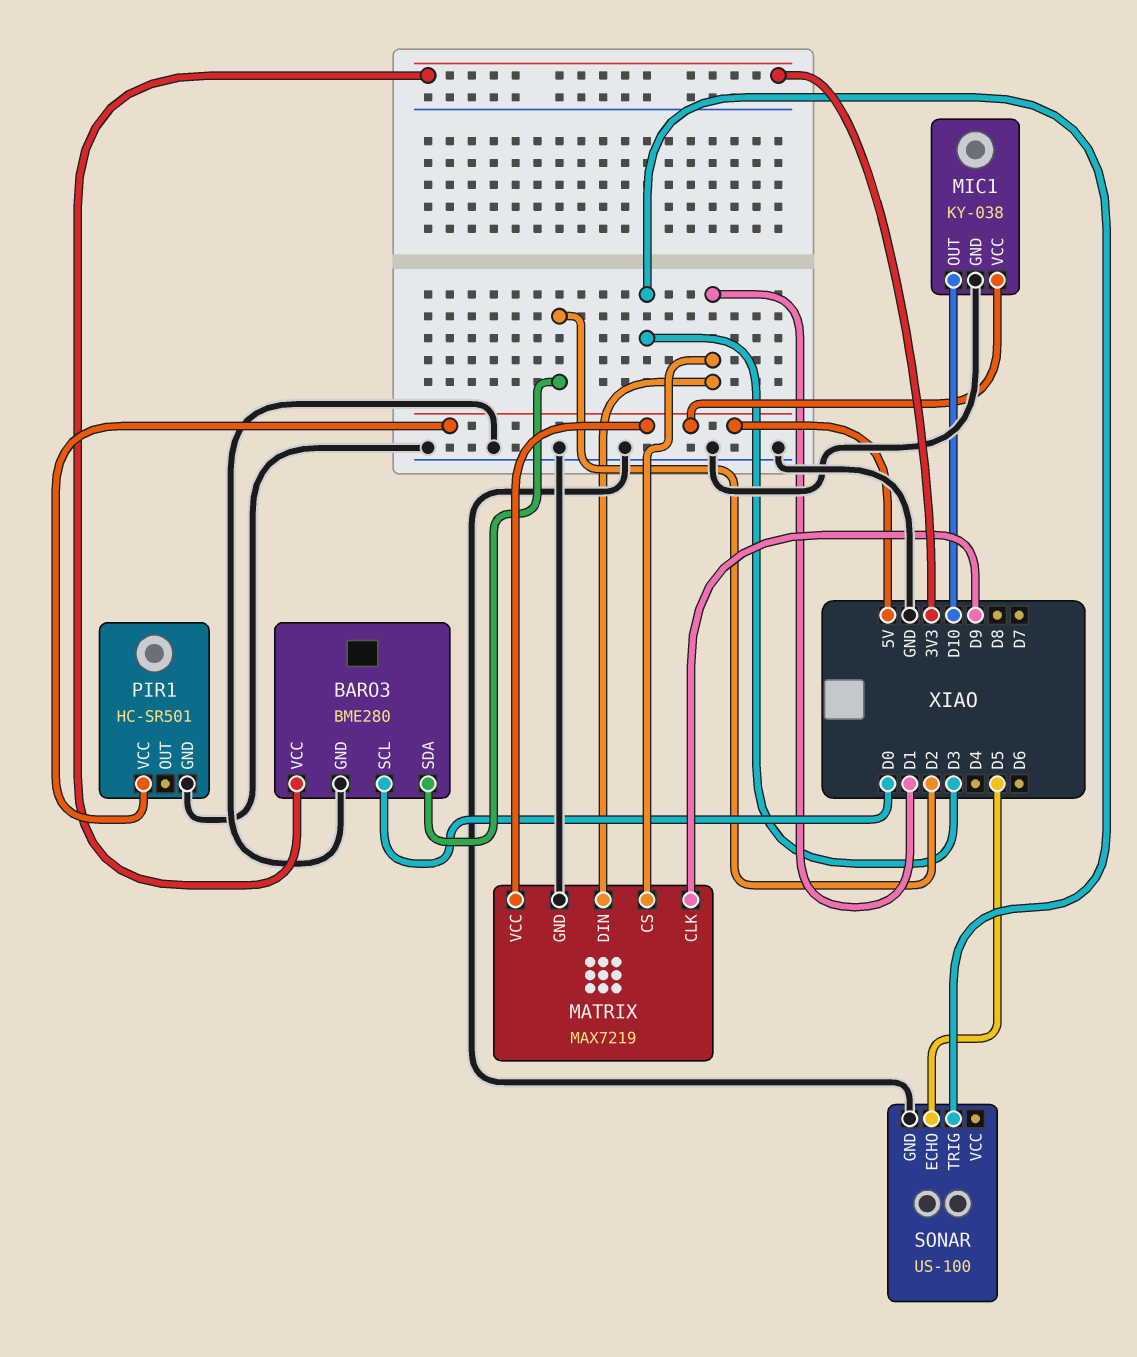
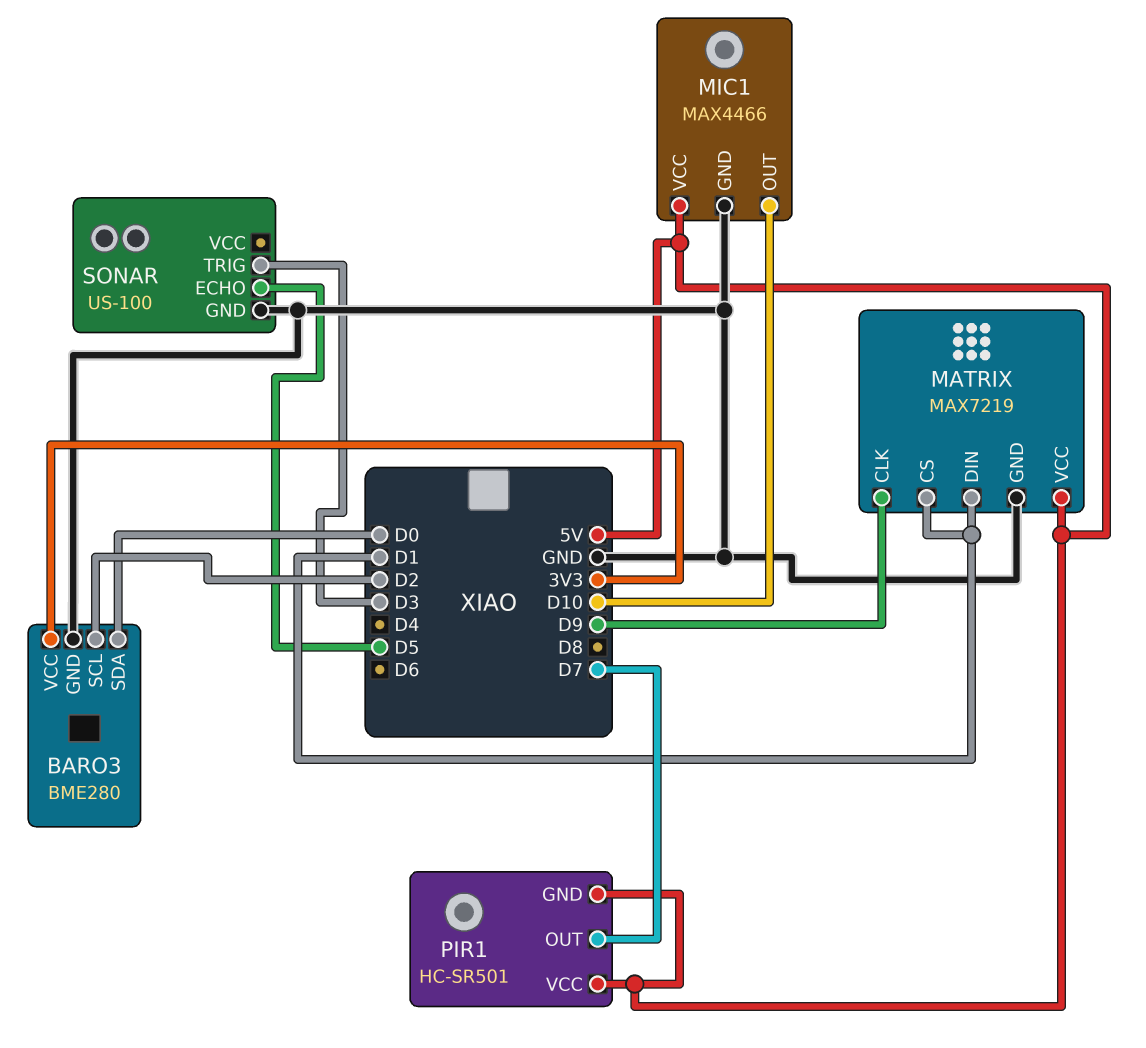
BARO3 pin SCL: D0 -> D2
BARO3 pin SDA: D2 -> D0
MIC1: KY-038 -> MAX4466
PIR1 pin GND: GND -> 5V
PIR1 pin OUT: none -> D7

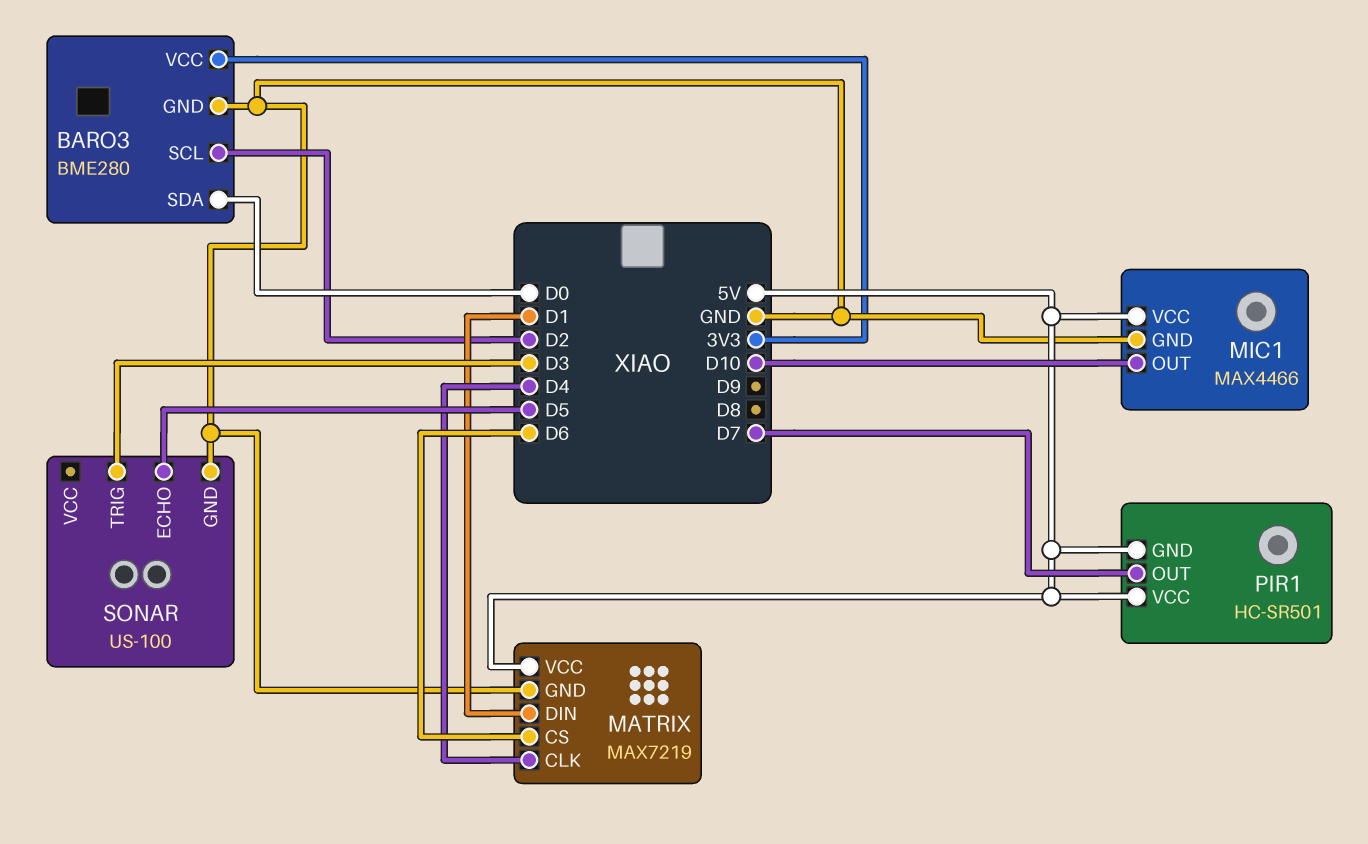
MATRIX pin CLK: D9 -> D4
MATRIX pin CS: D1 -> D6

